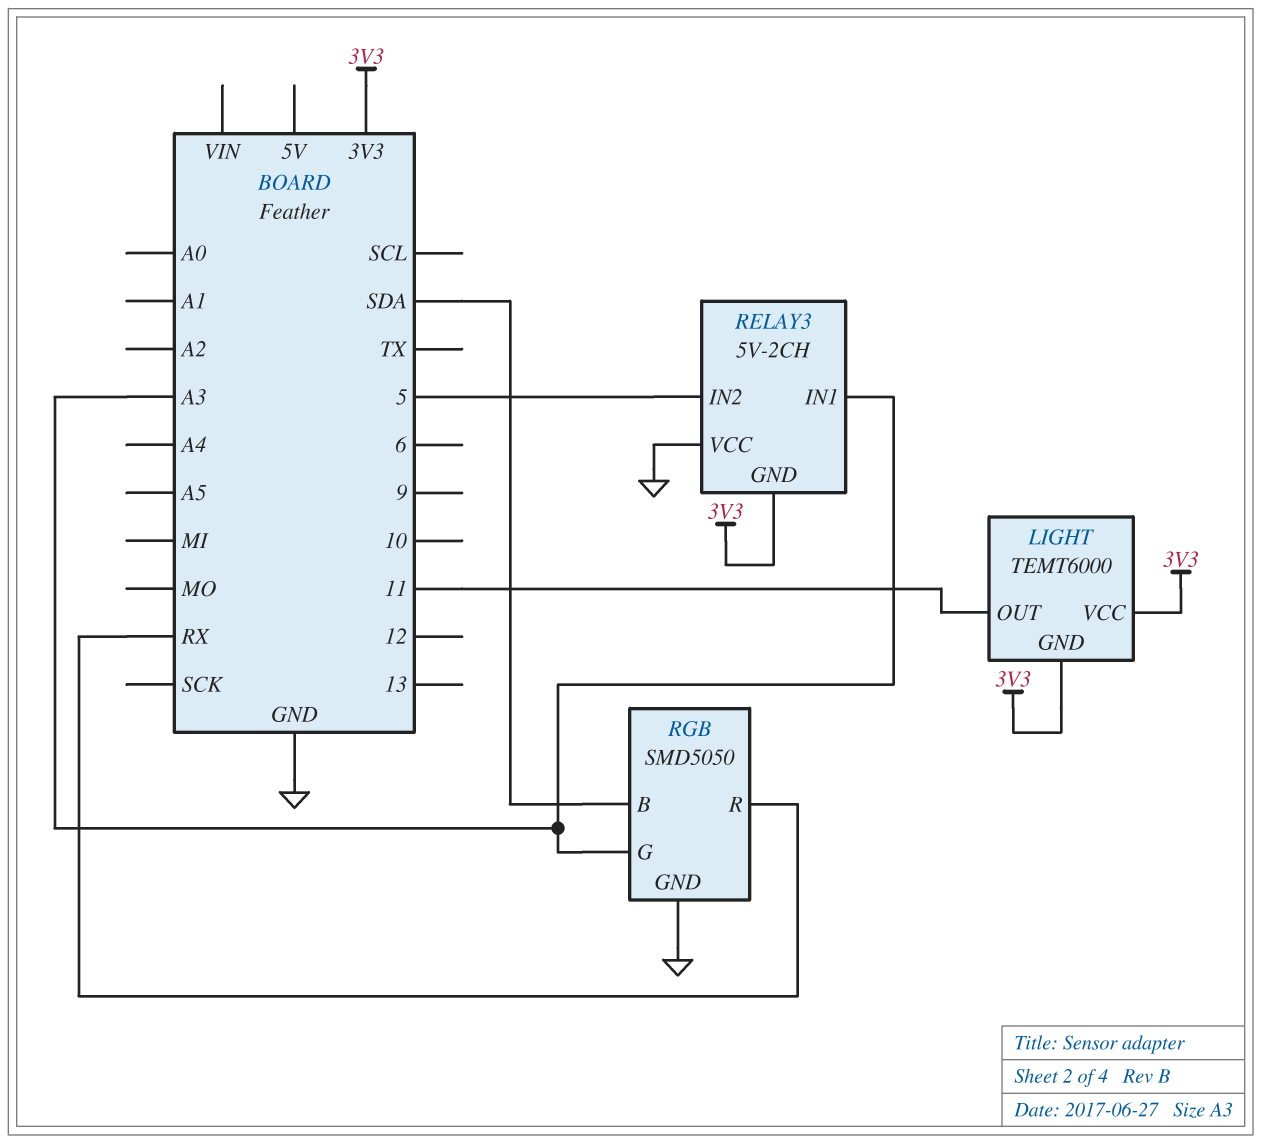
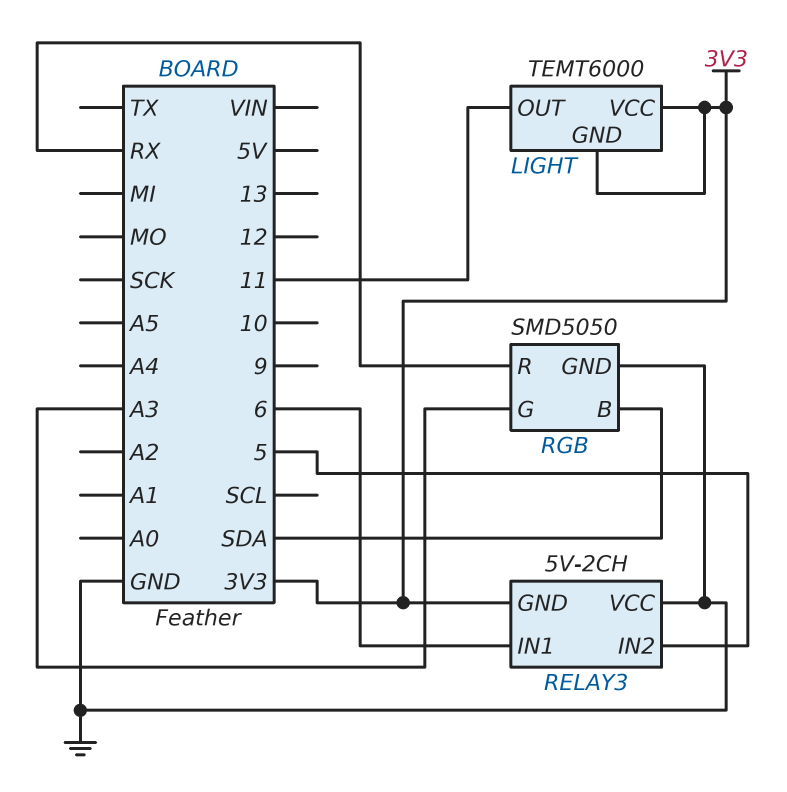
RELAY3 pin IN1: A3 -> 6

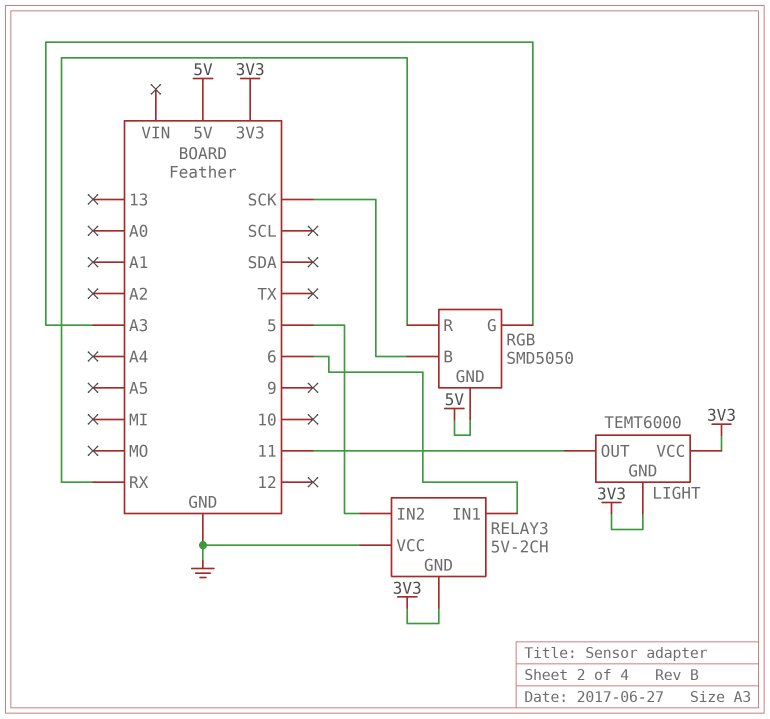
RGB pin B: SDA -> SCK
RGB pin GND: GND -> 5V

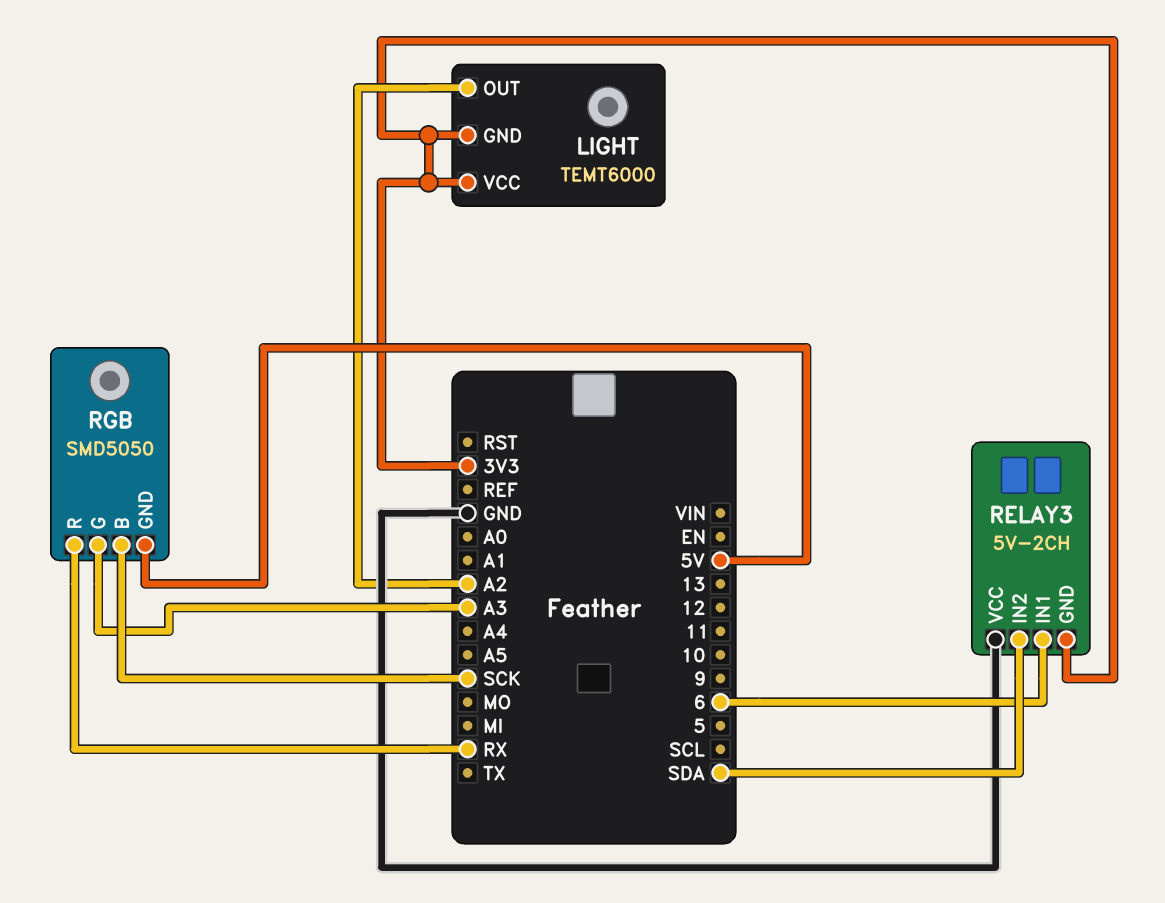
LIGHT pin OUT: 11 -> A2
RELAY3 pin IN2: 5 -> SDA

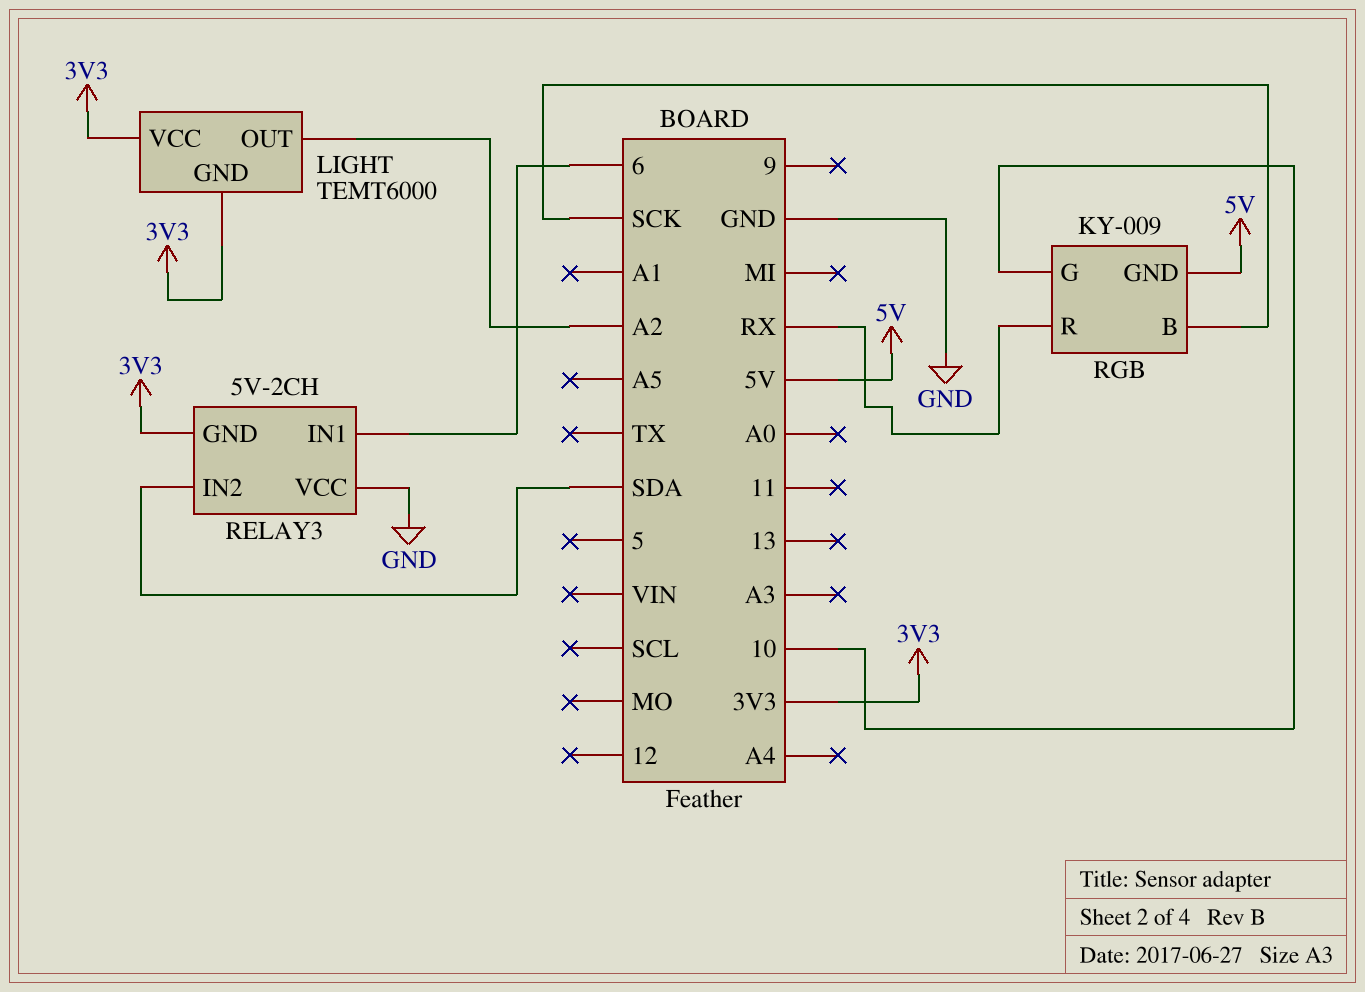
RGB: SMD5050 -> KY-009
RGB pin G: A3 -> 10

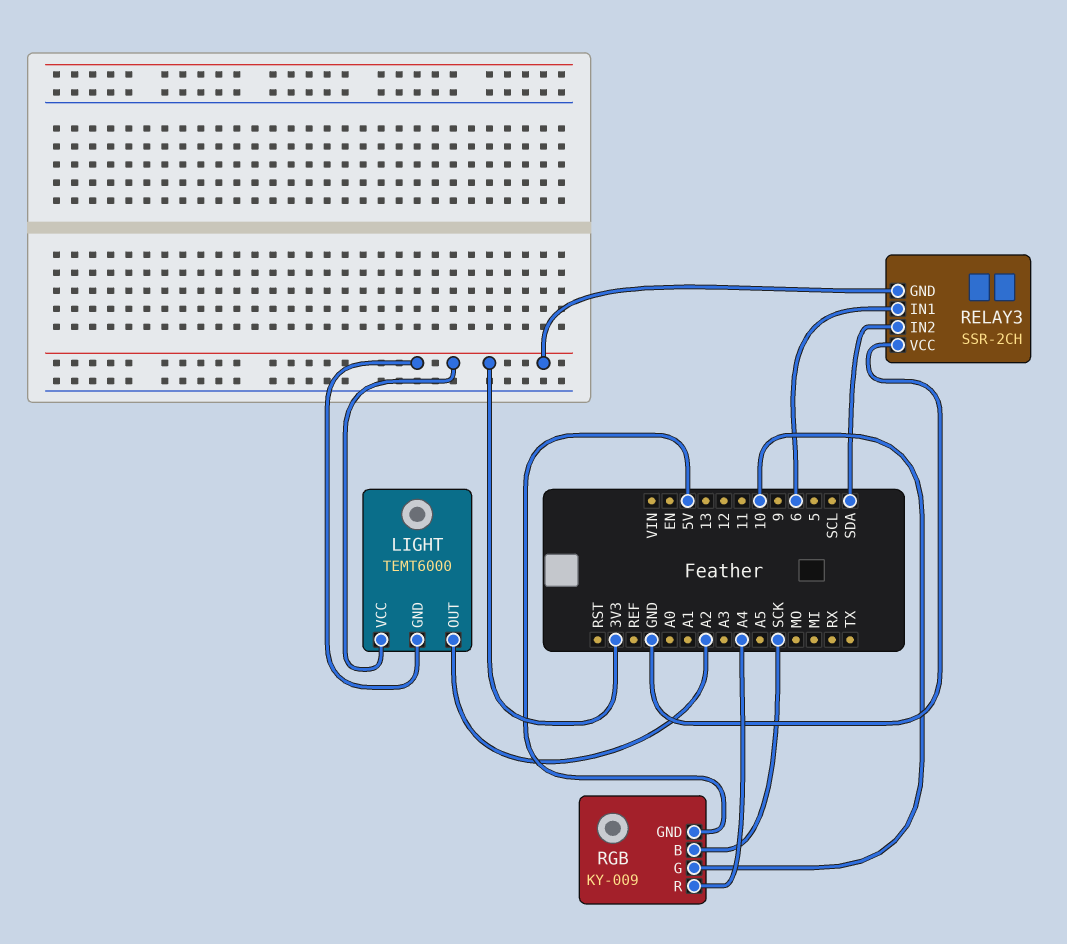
RELAY3: 5V-2CH -> SSR-2CH
RGB pin R: RX -> A4

